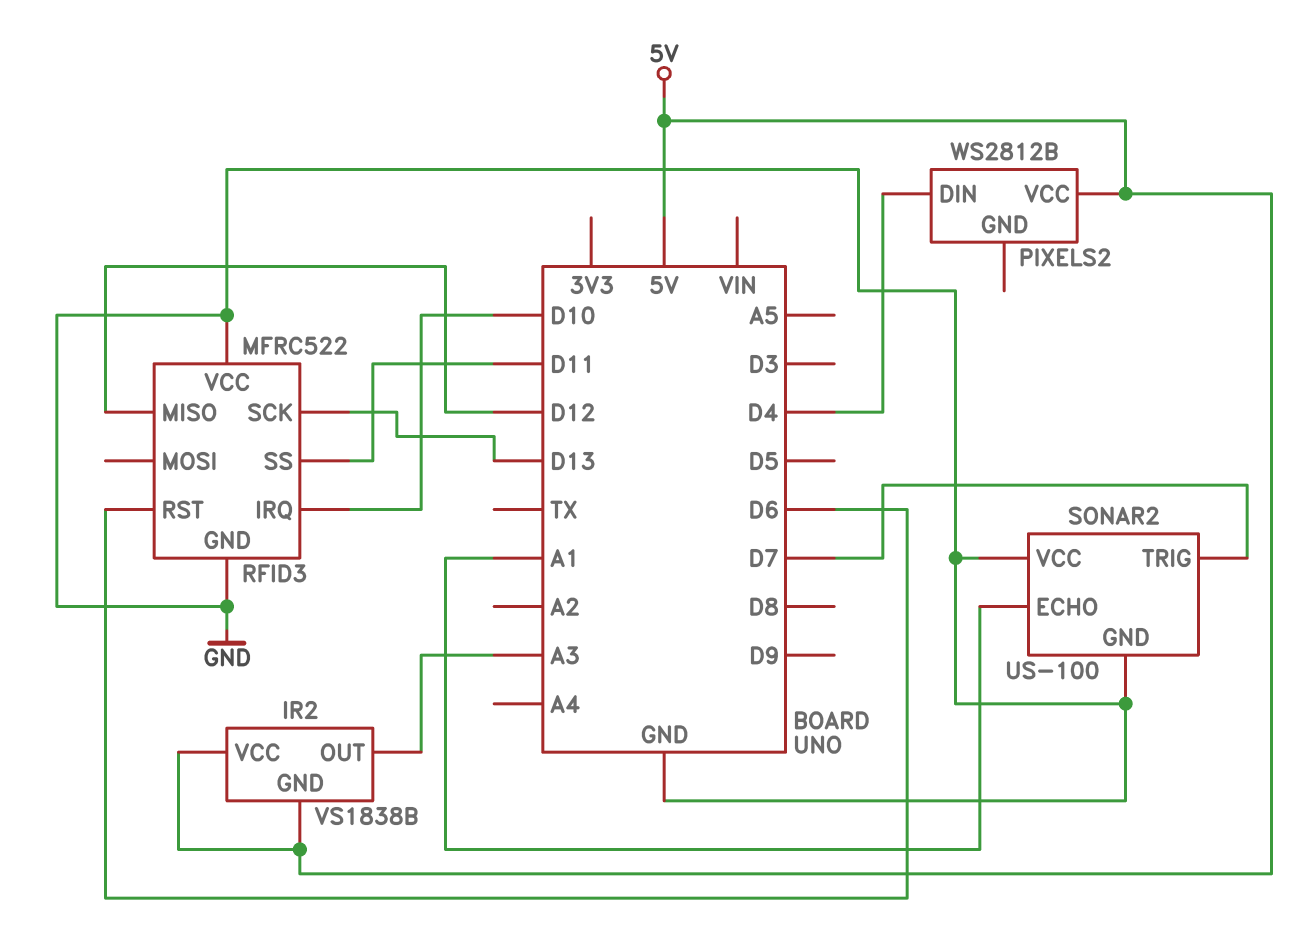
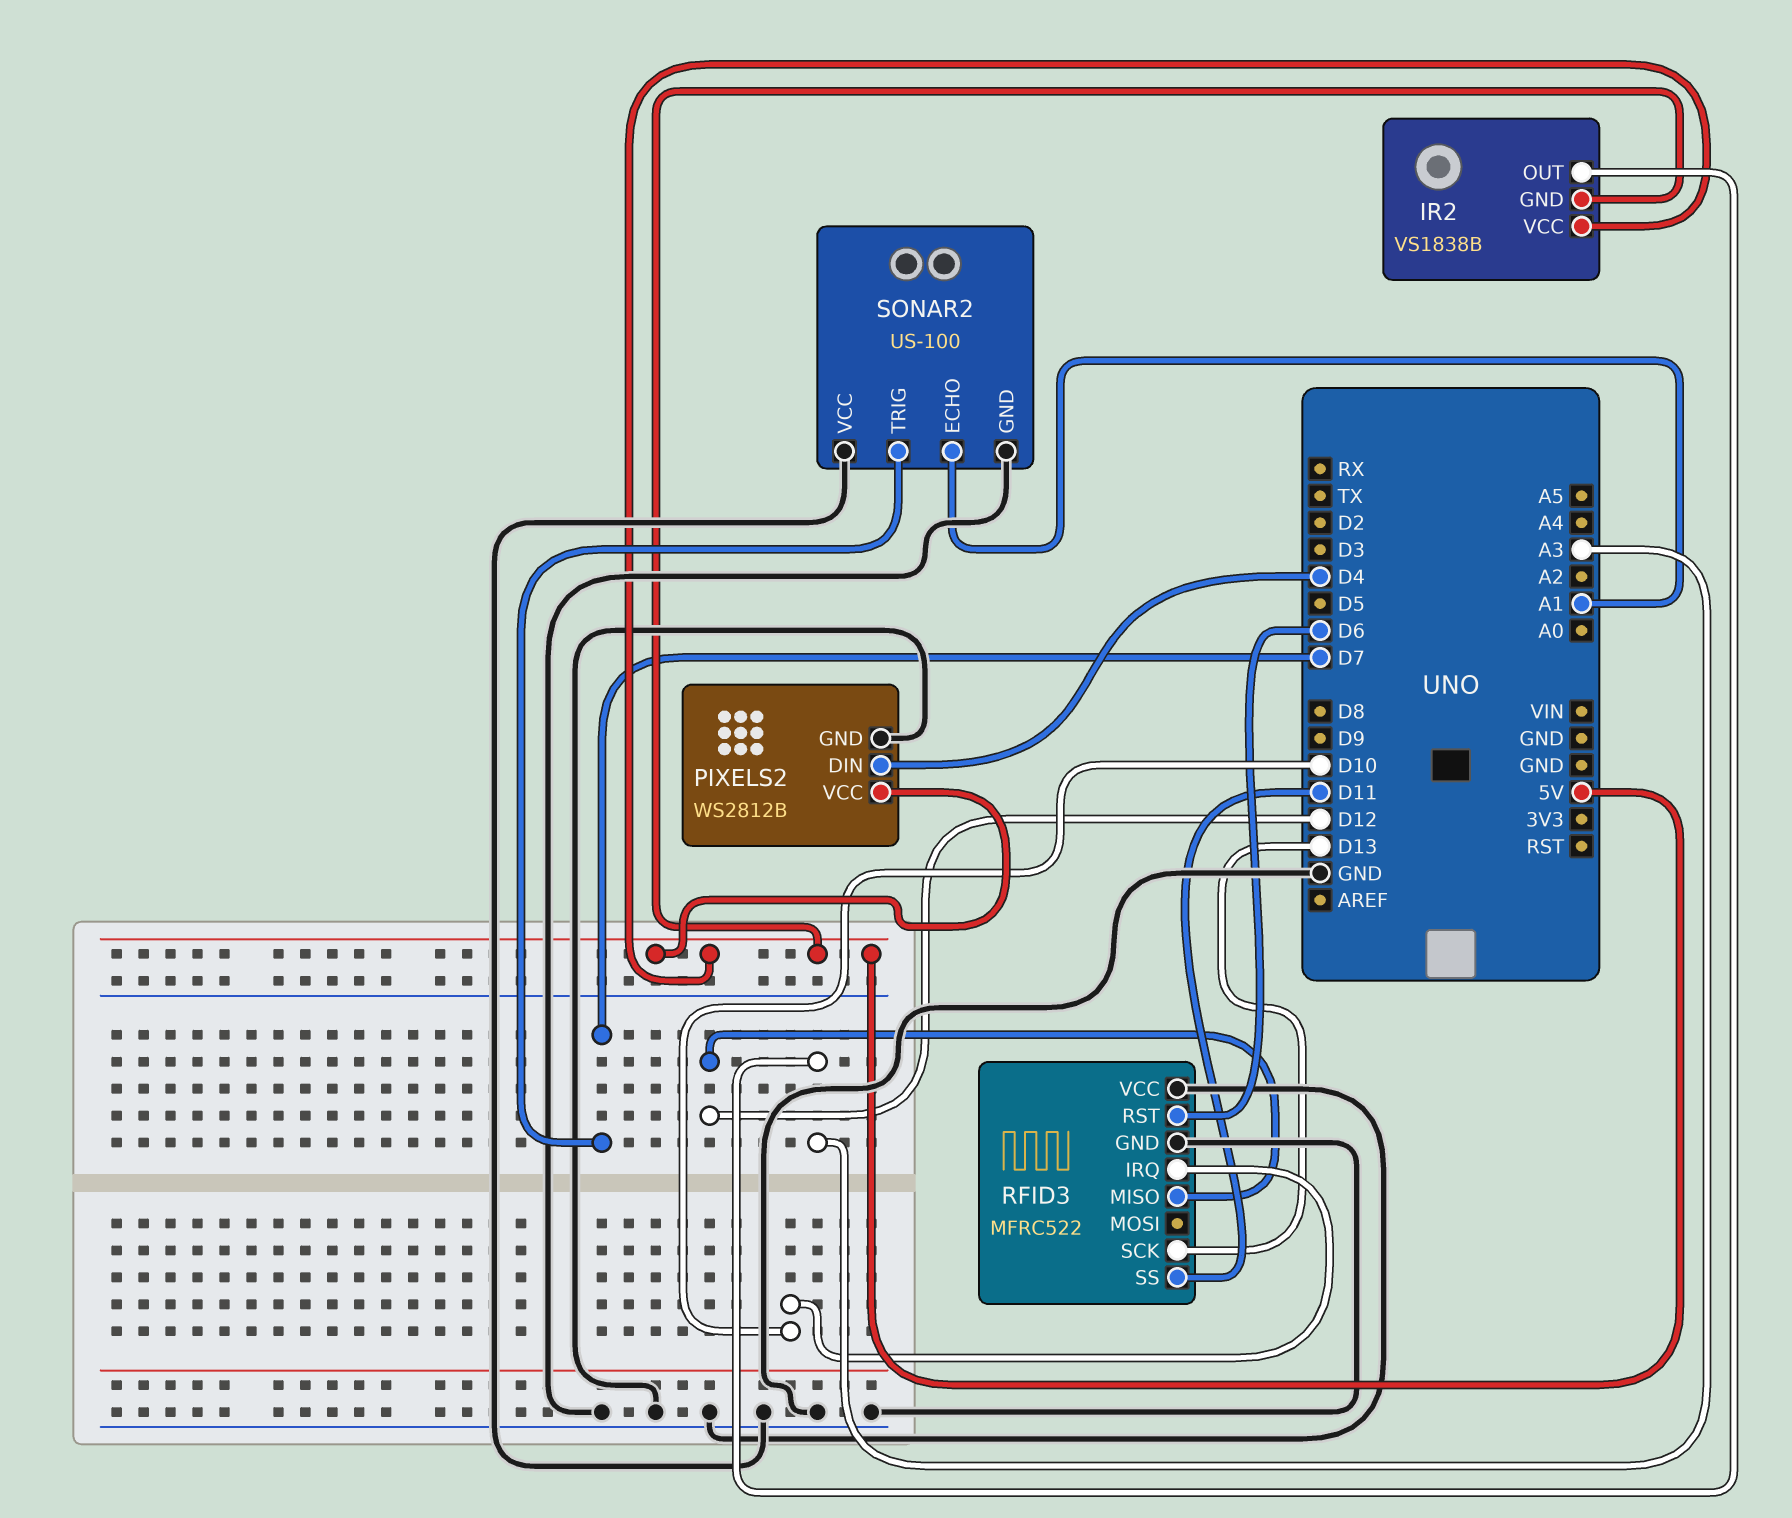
PIXELS2 pin GND: none -> GND

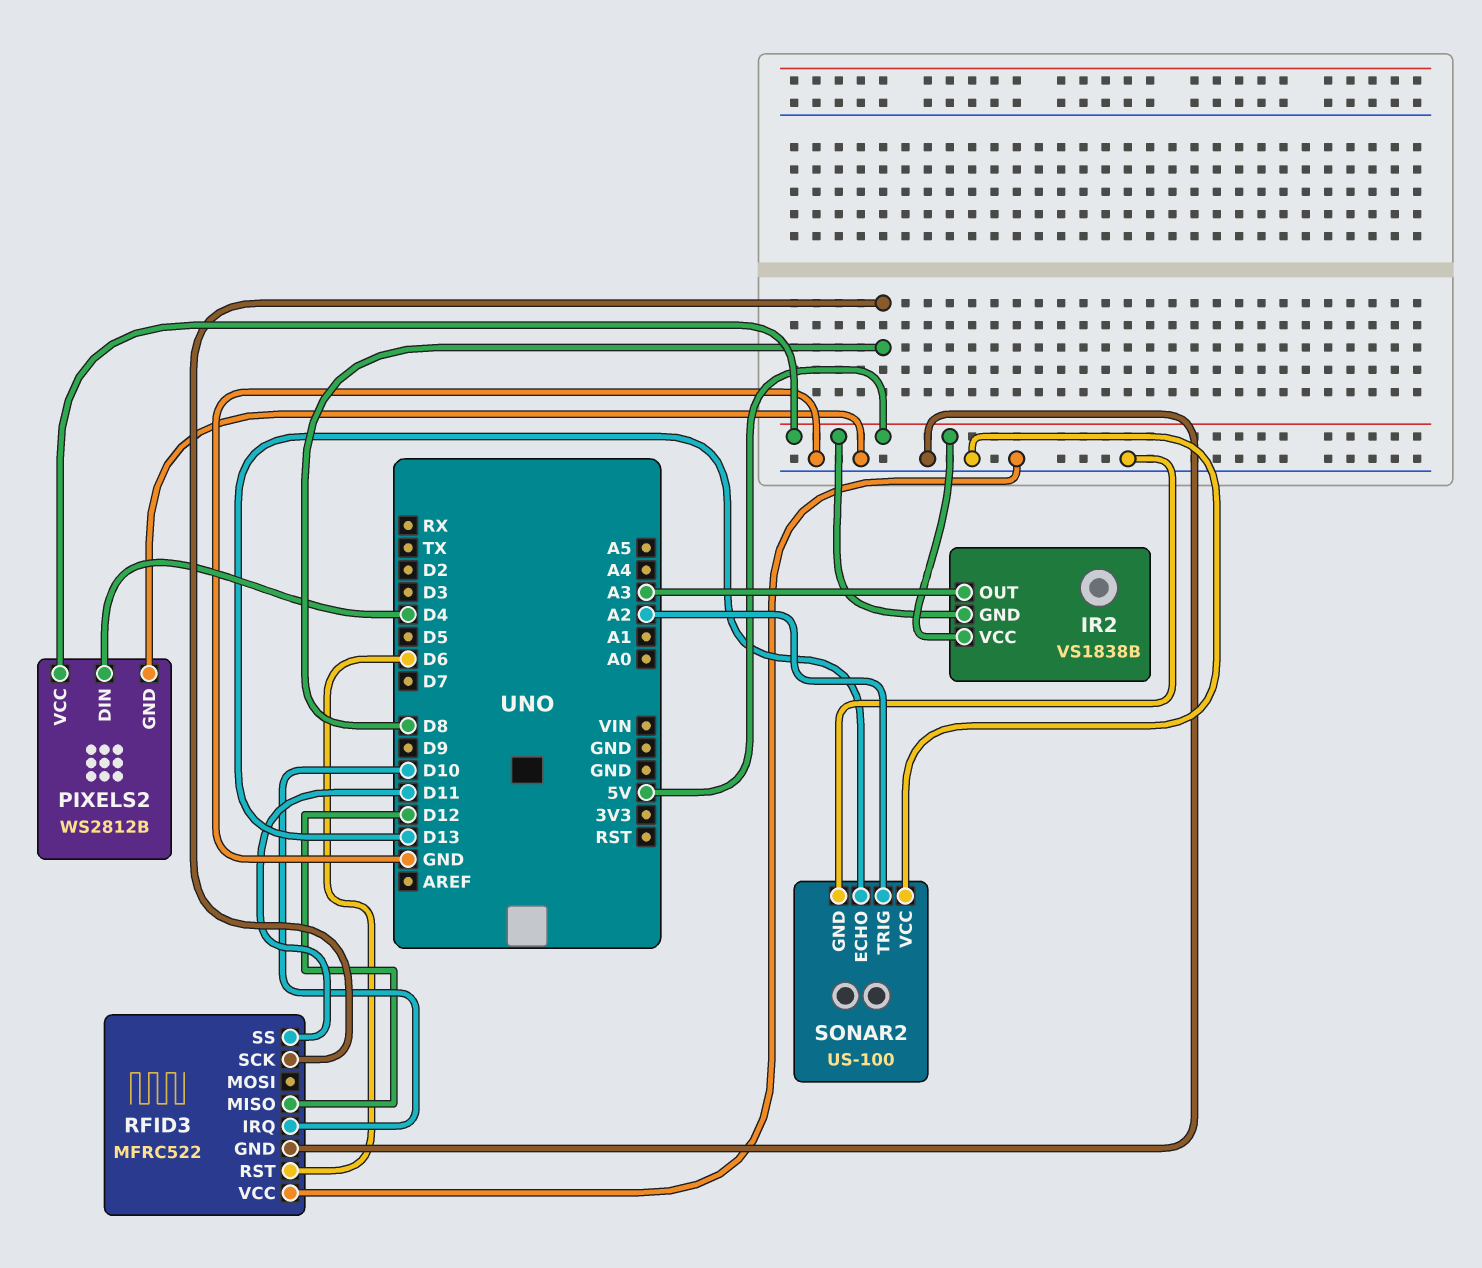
RFID3 pin SCK: D13 -> D8
SONAR2 pin ECHO: A1 -> D13
SONAR2 pin TRIG: D7 -> A2

